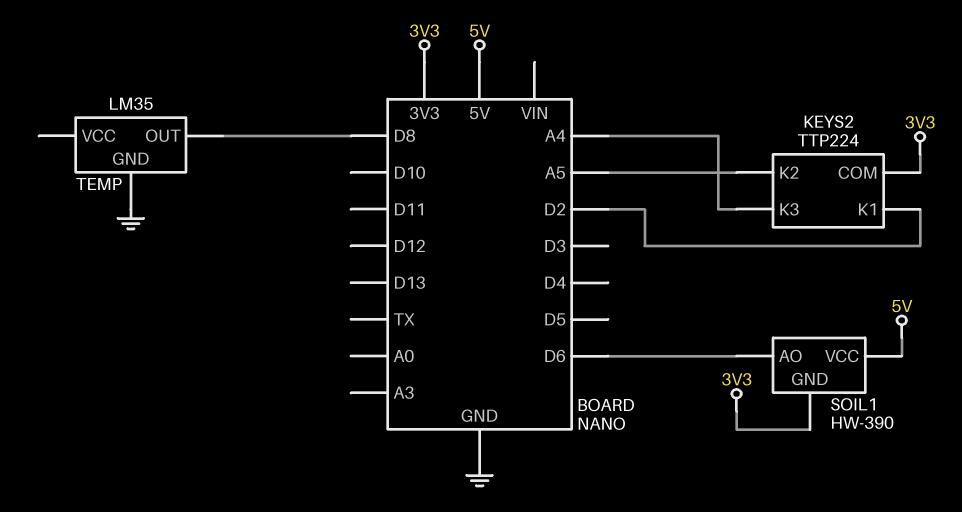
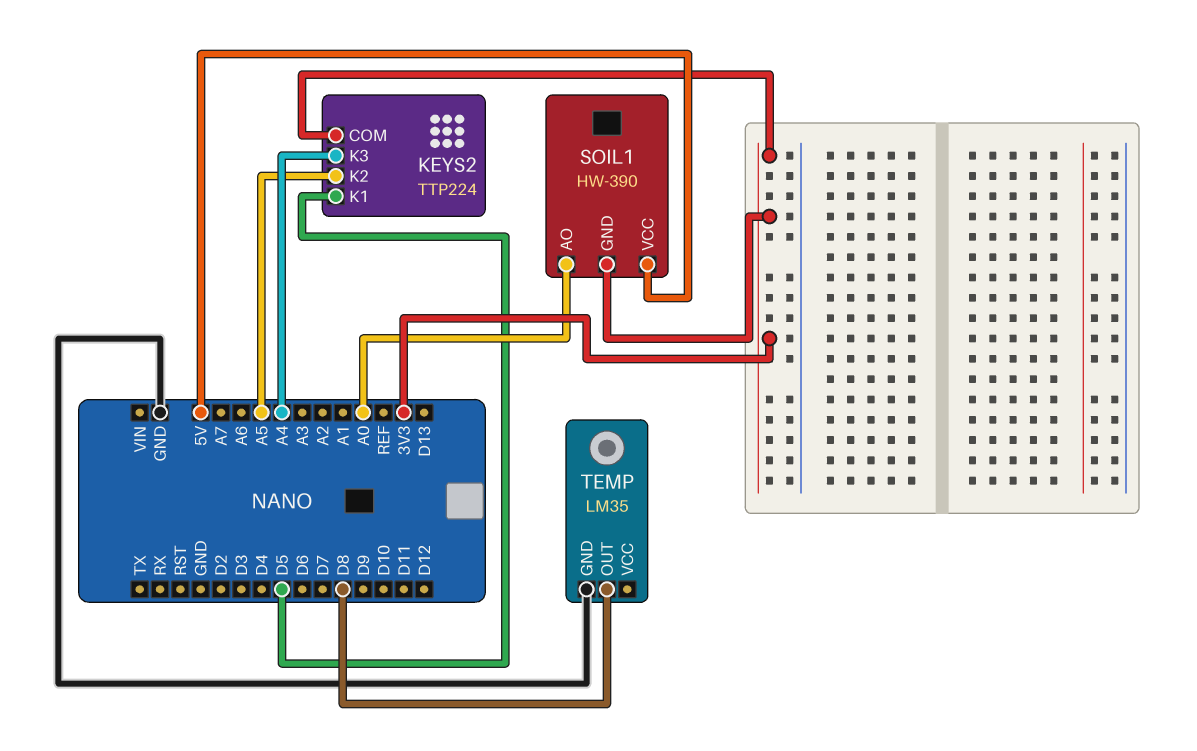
KEYS2 pin K1: D2 -> D5
SOIL1 pin AO: D6 -> A0

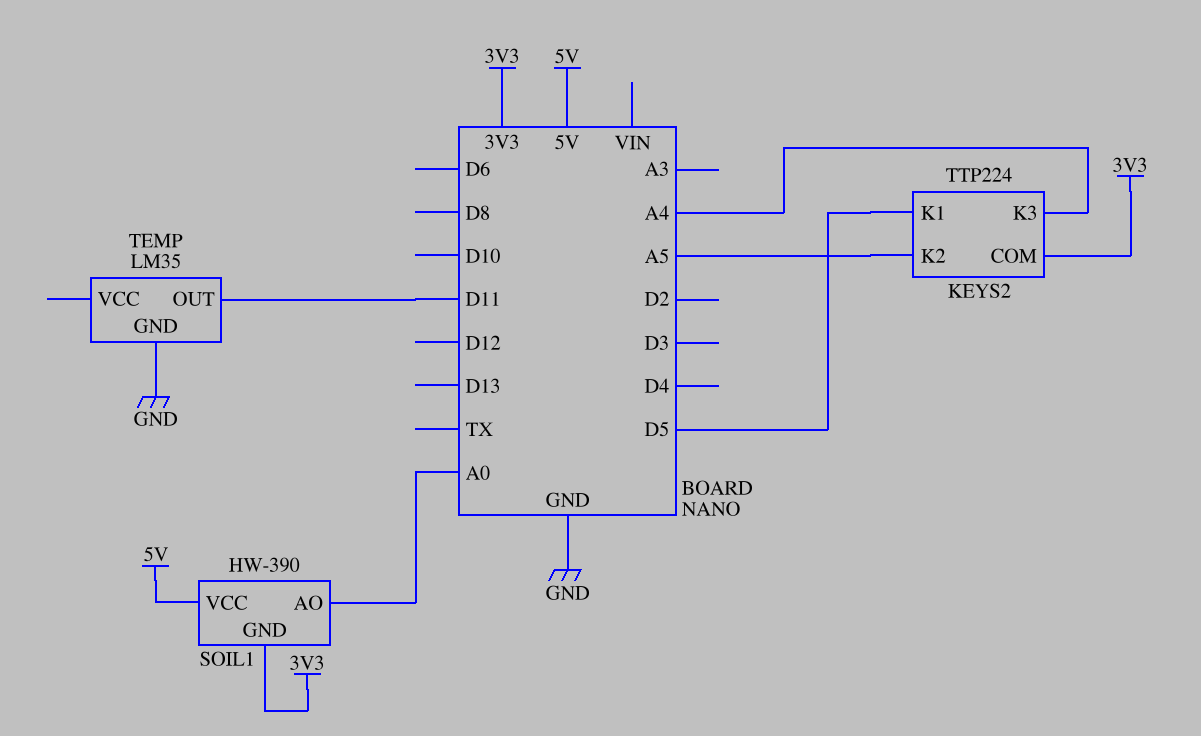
TEMP pin OUT: D8 -> D11

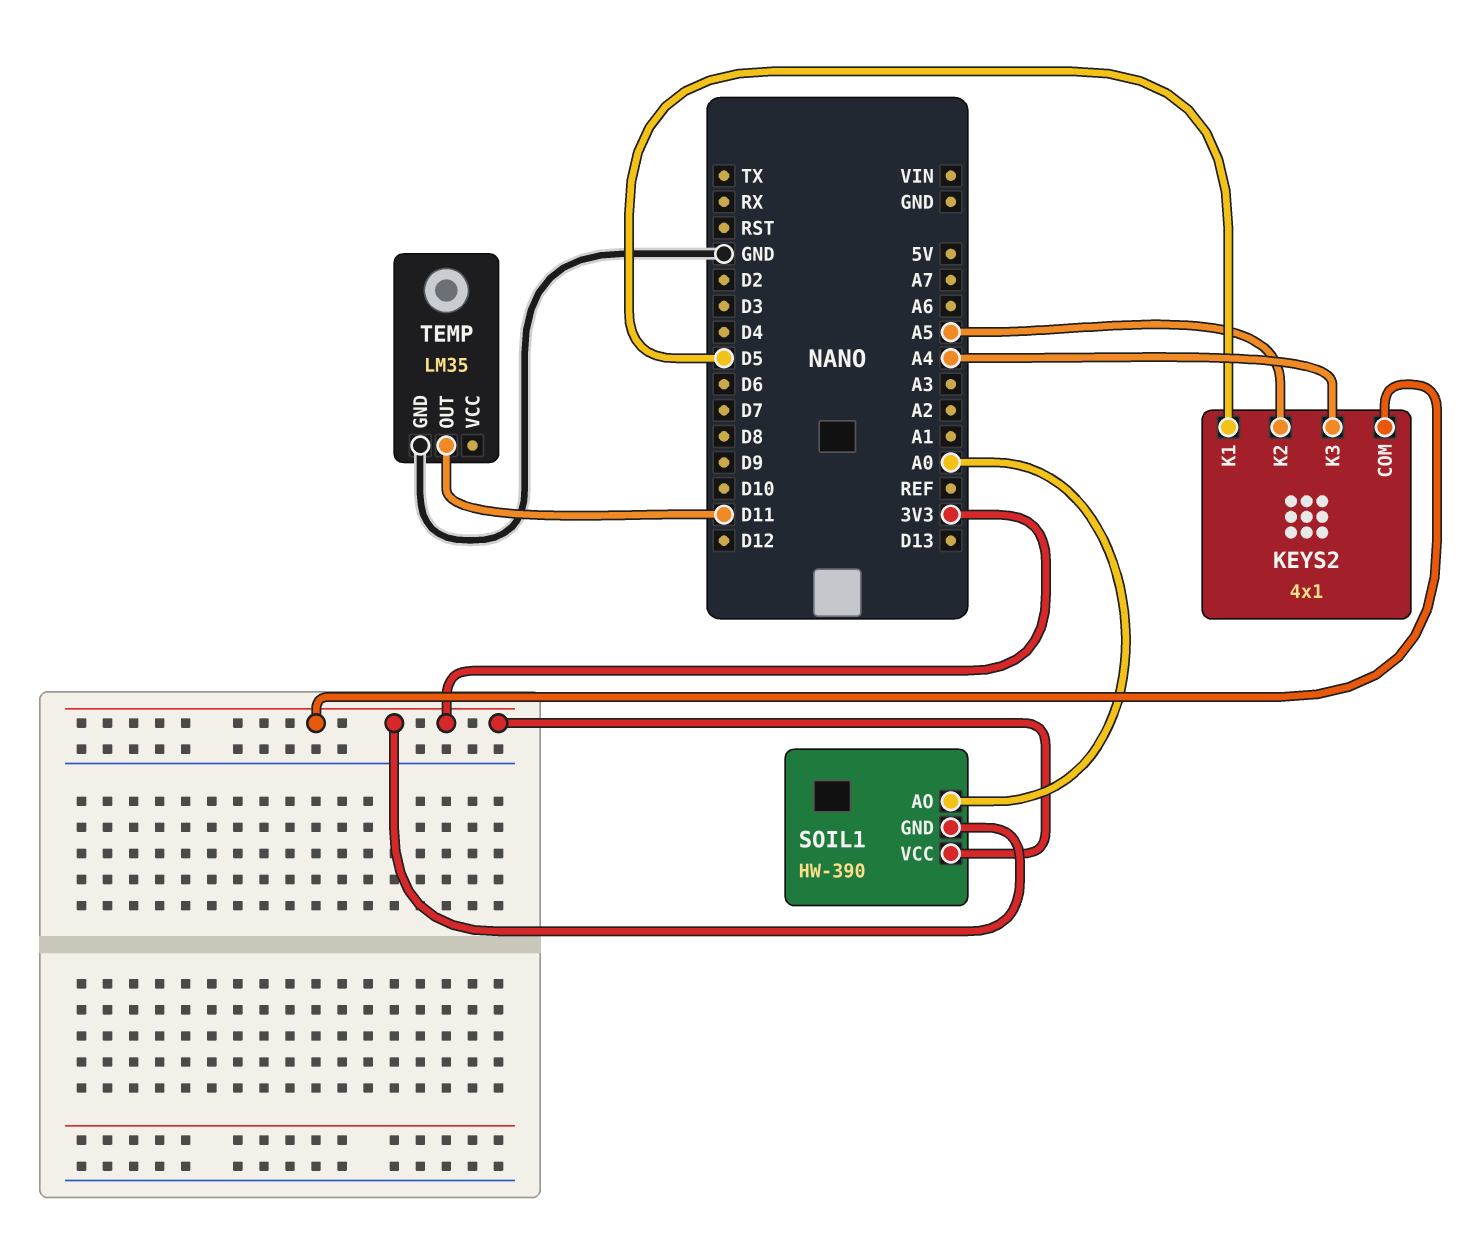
KEYS2: TTP224 -> 4x1
SOIL1 pin VCC: 5V -> 3V3

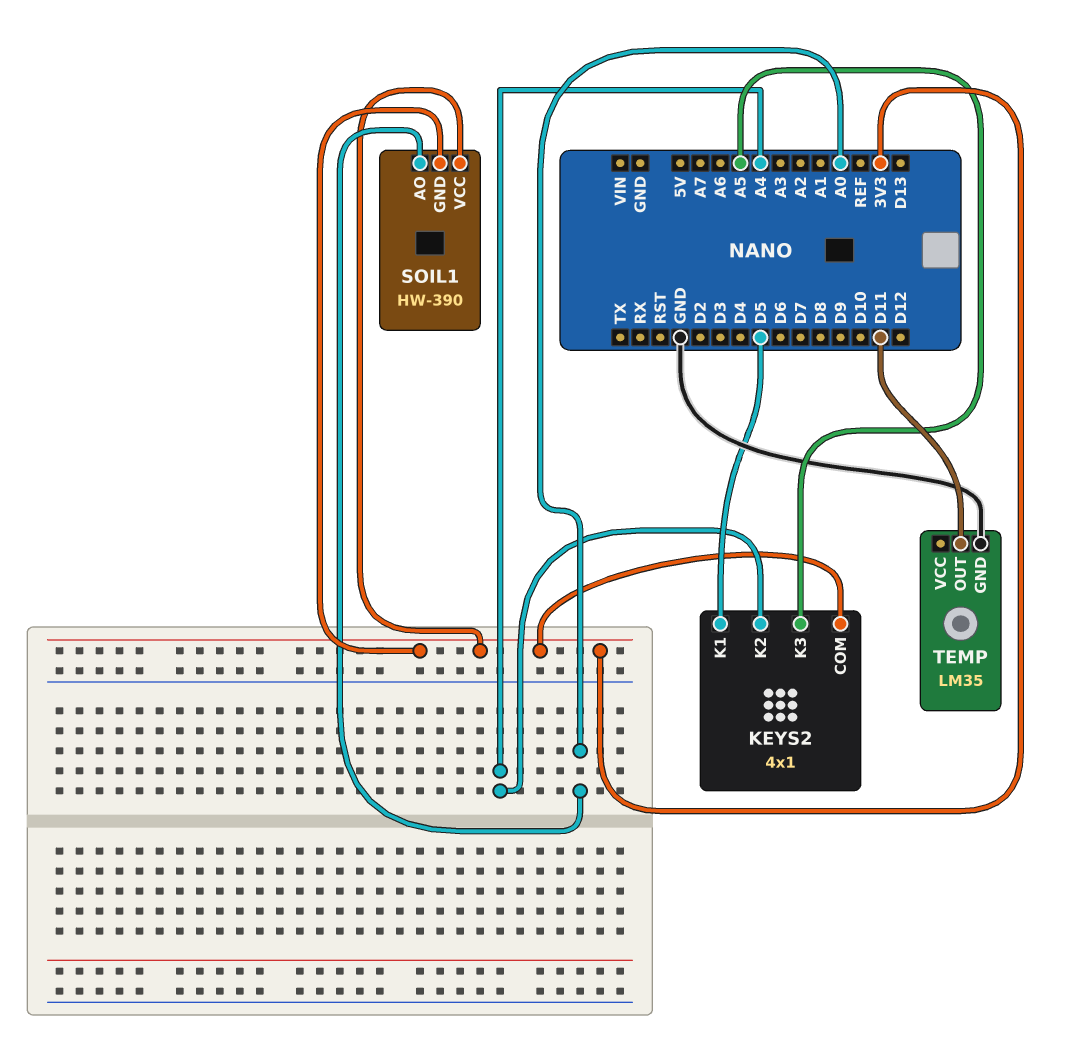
KEYS2 pin K2: A5 -> A4
KEYS2 pin K3: A4 -> A5

